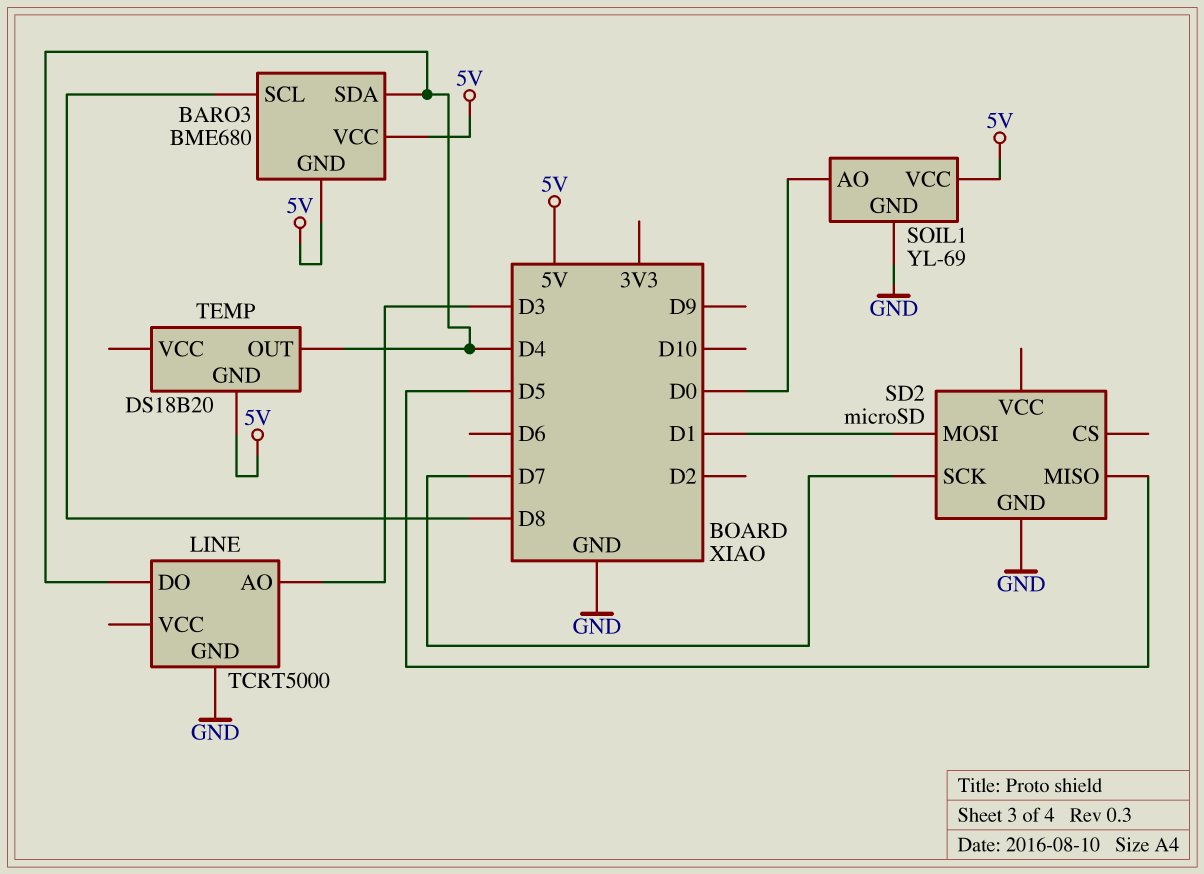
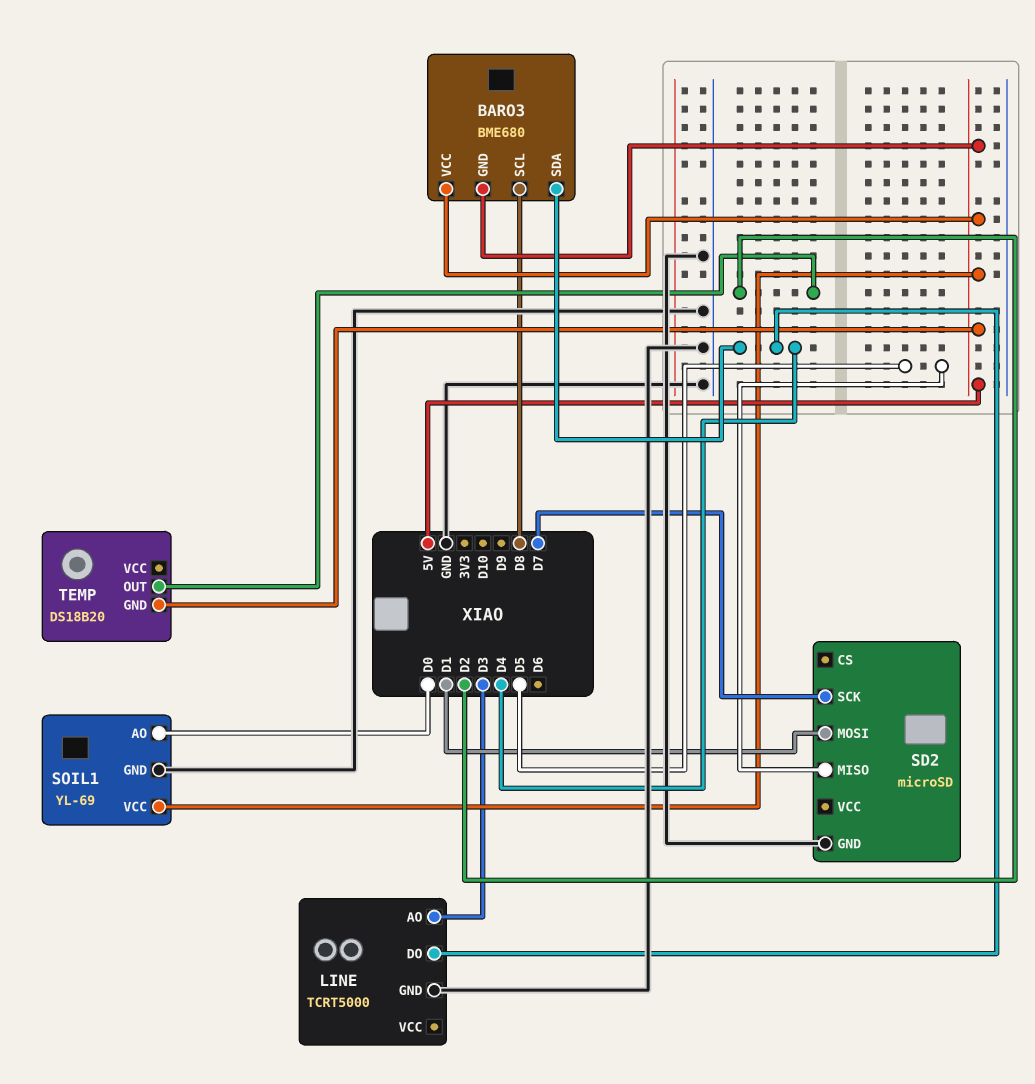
TEMP pin OUT: D4 -> D2

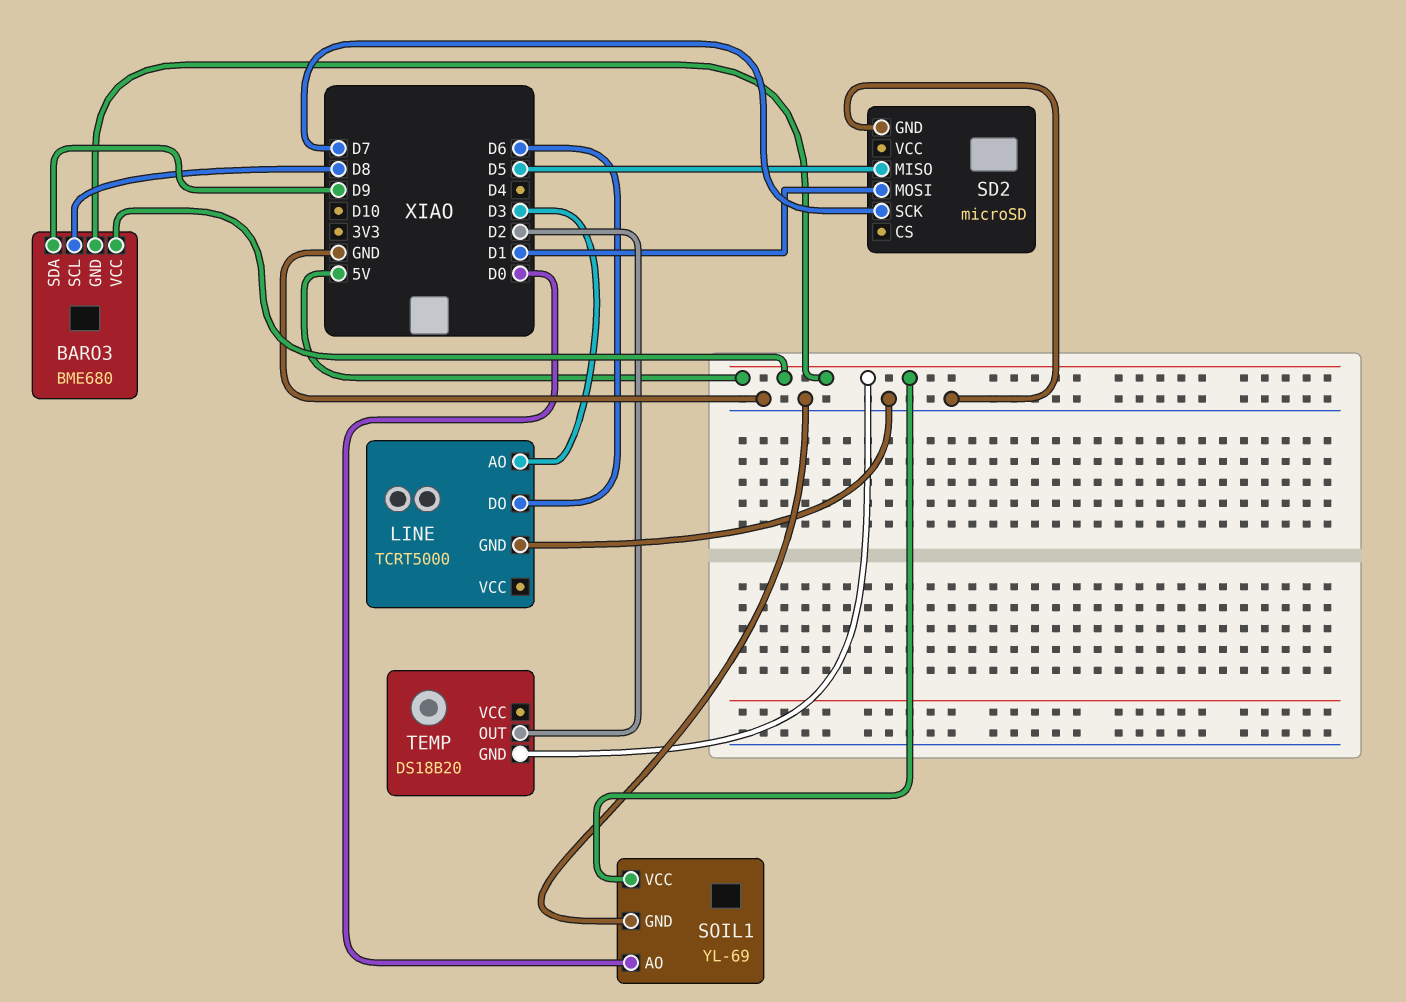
BARO3 pin SDA: D4 -> D9
LINE pin DO: D4 -> D6

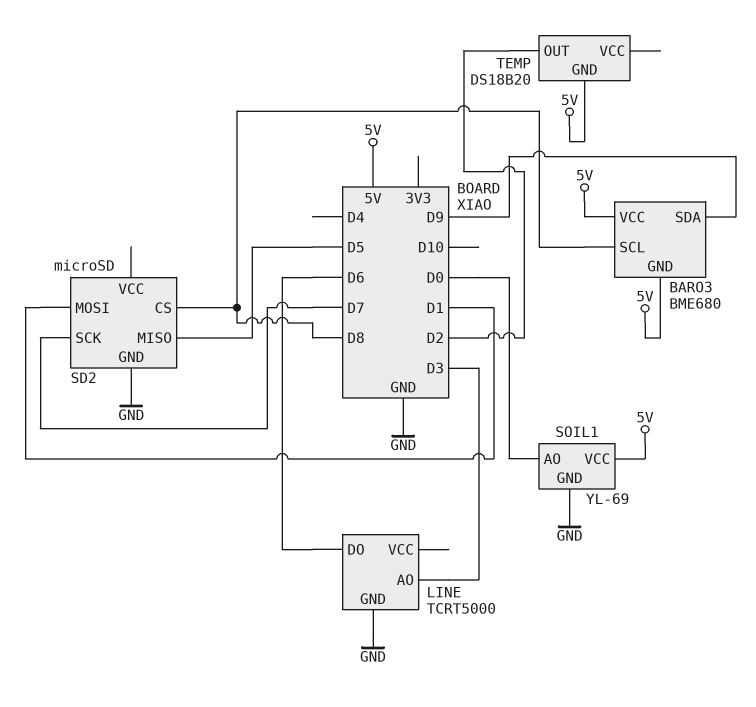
SD2 pin CS: none -> D8

